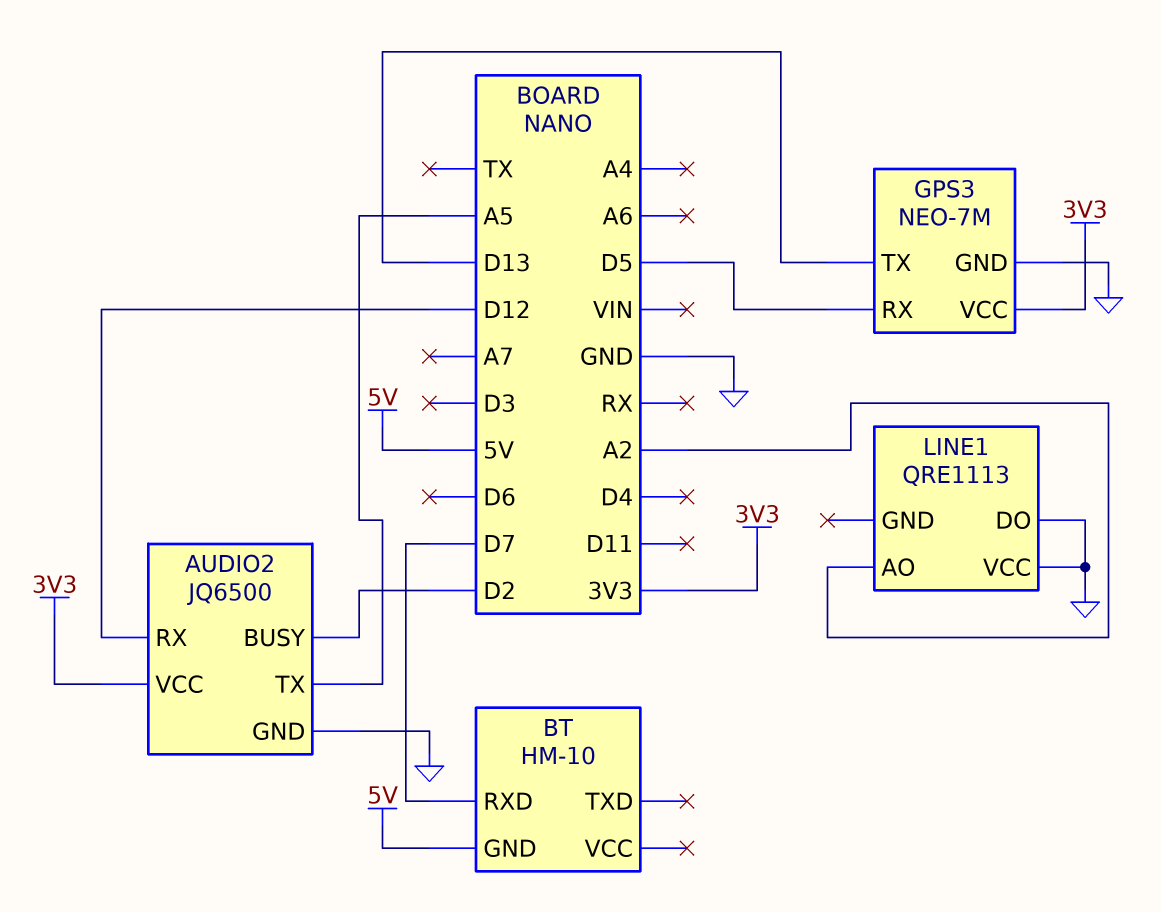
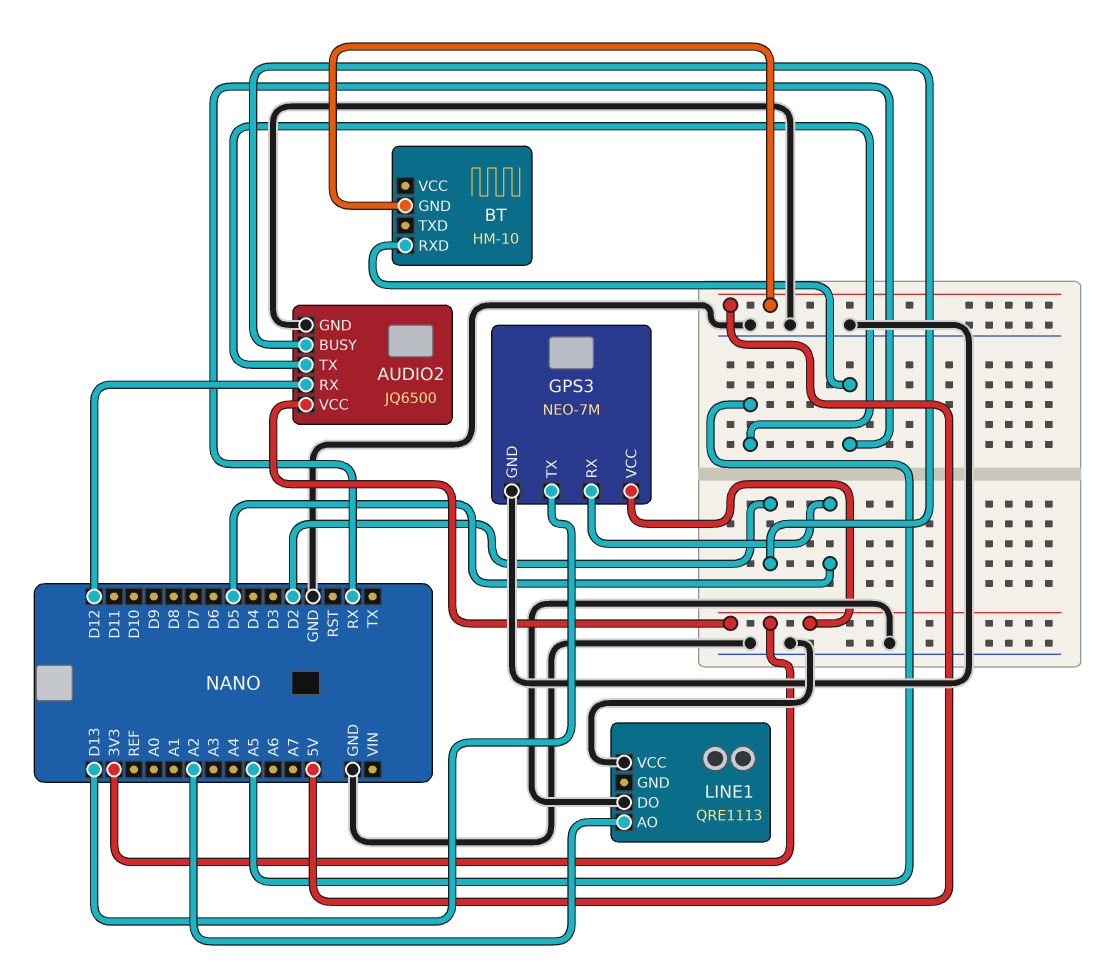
BT pin RXD: D7 -> RX

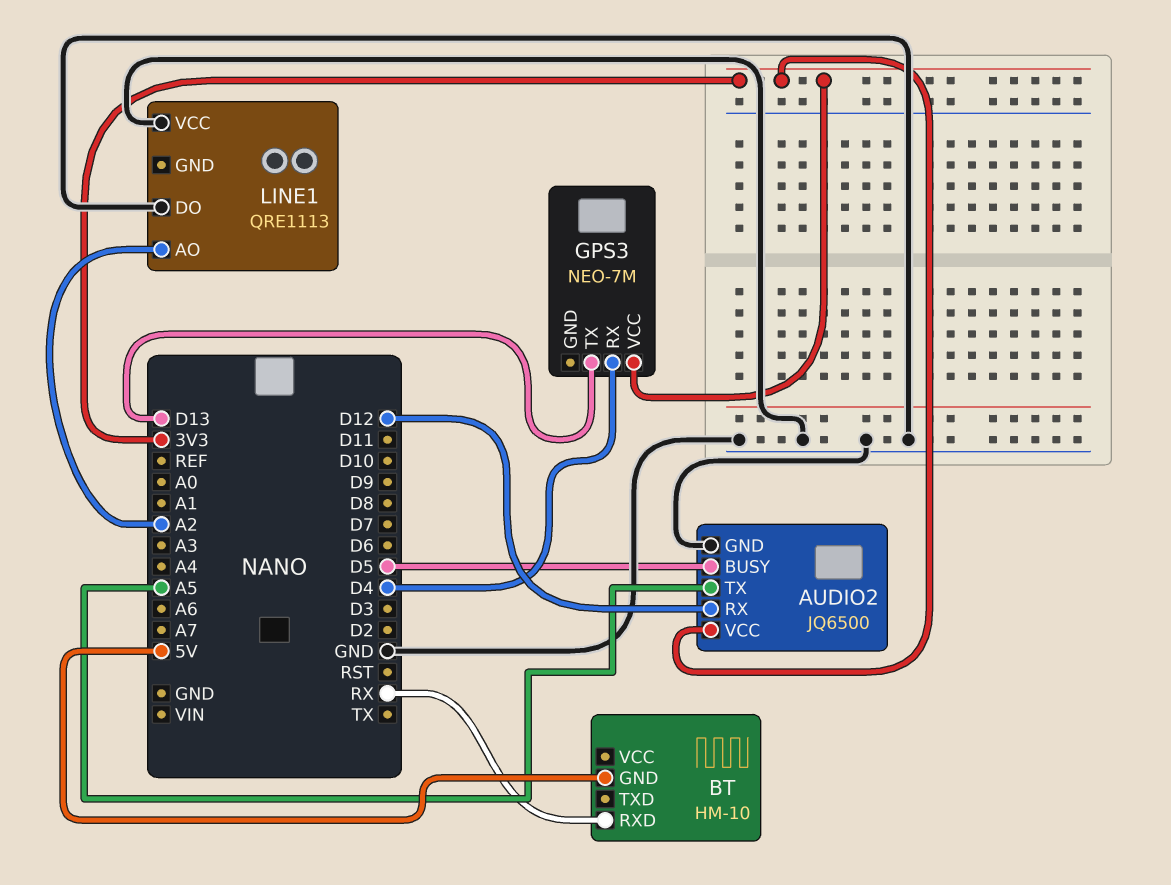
AUDIO2 pin BUSY: D2 -> D5
GPS3 pin GND: GND -> none
GPS3 pin RX: D5 -> D4

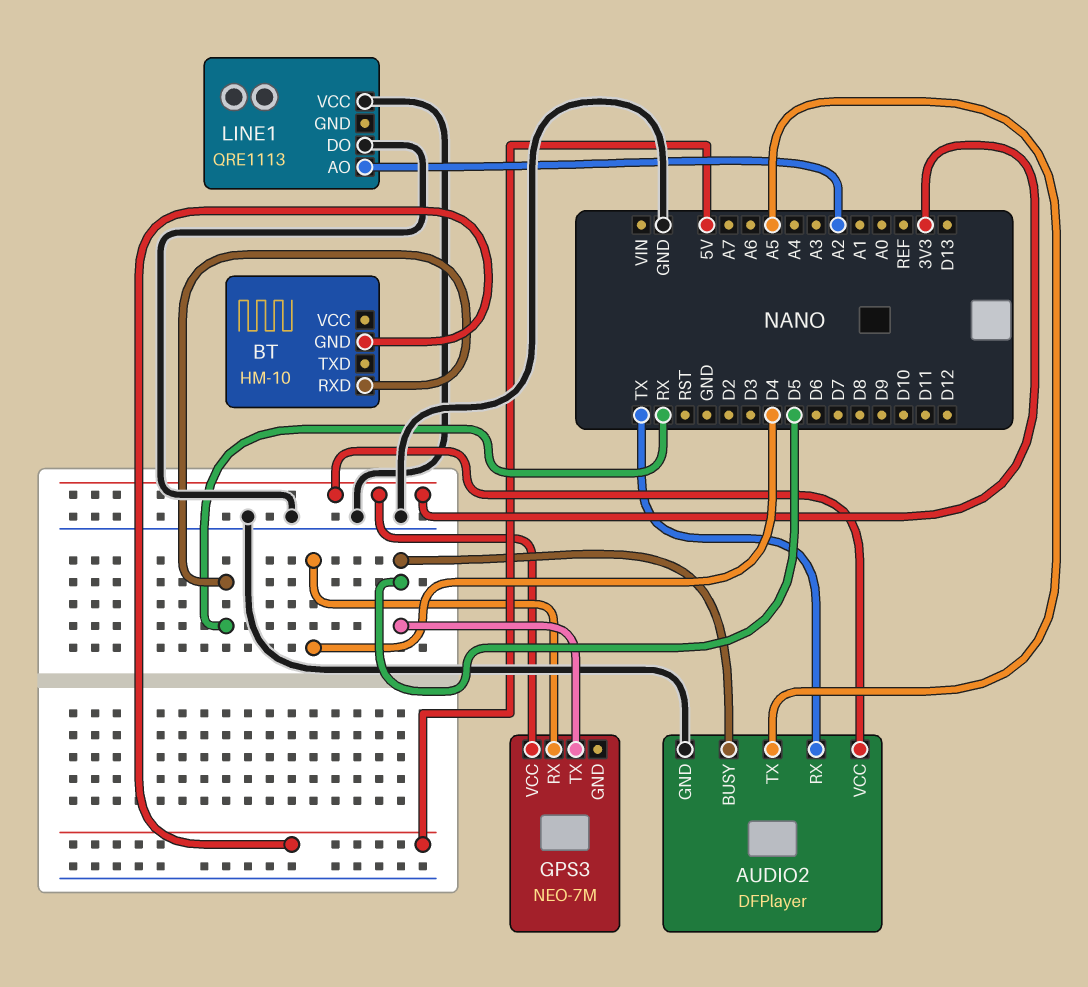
AUDIO2: JQ6500 -> DFPlayer
AUDIO2 pin RX: D12 -> TX
GPS3 pin TX: D13 -> D5

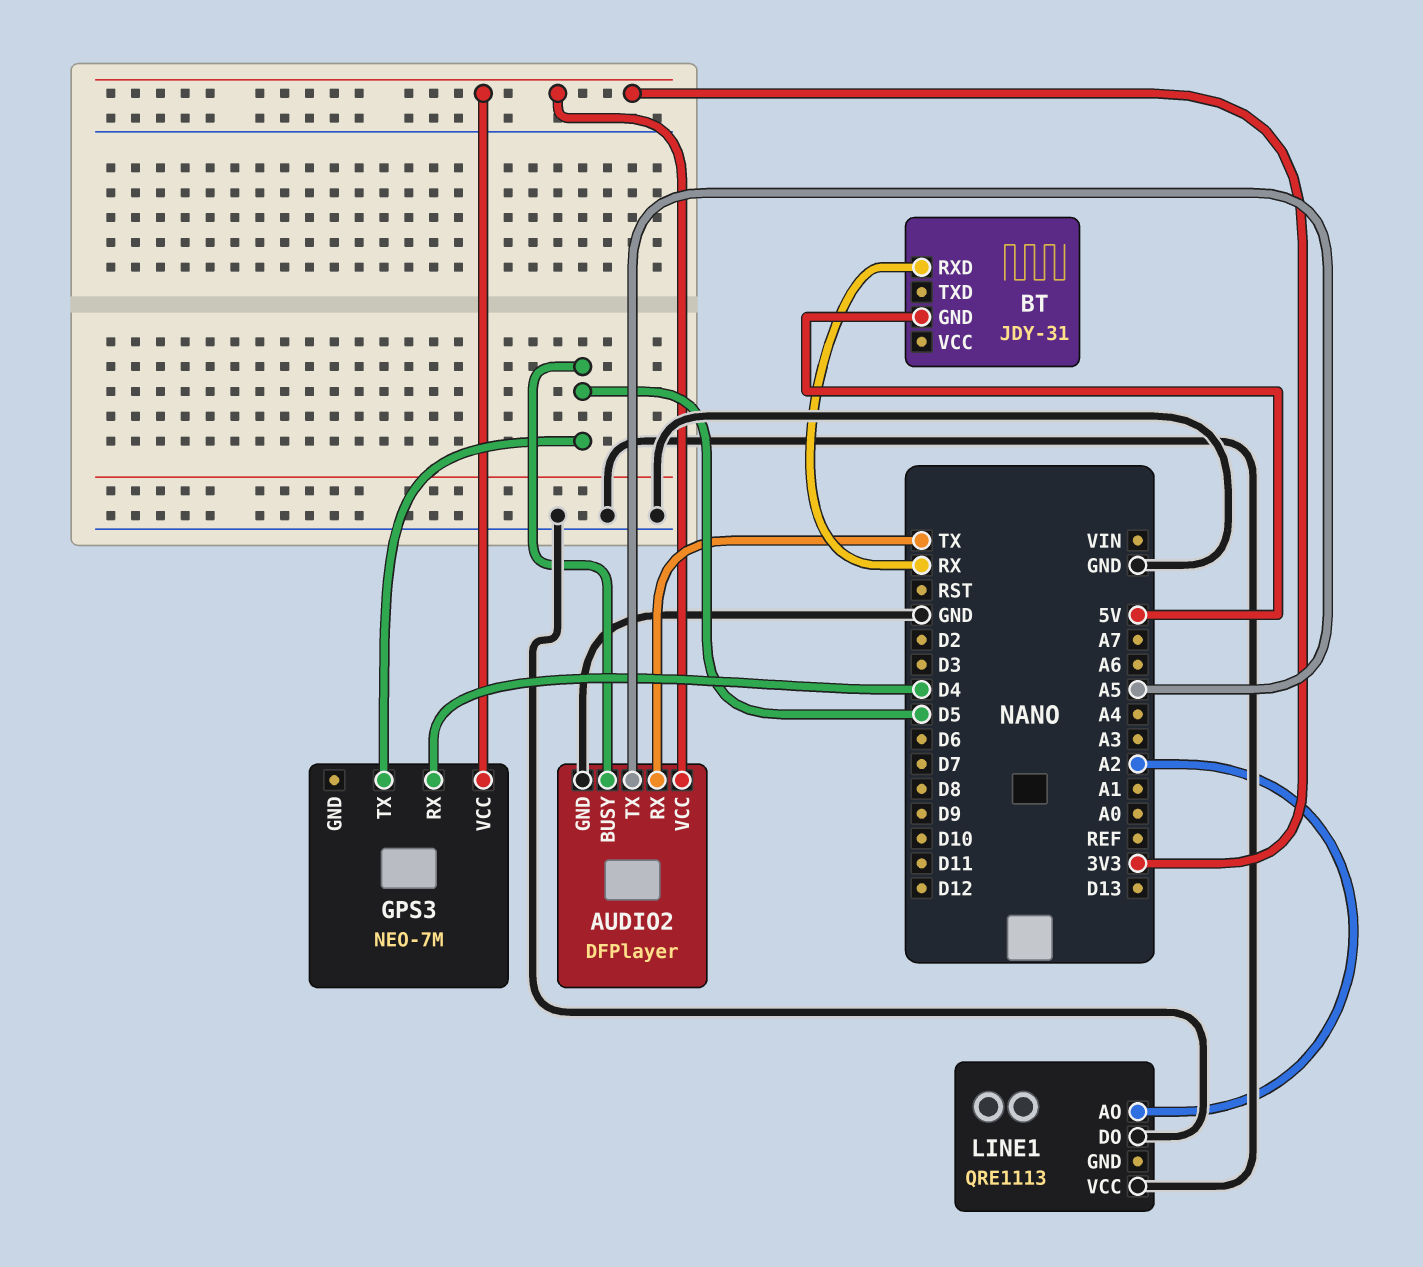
BT: HM-10 -> JDY-31

